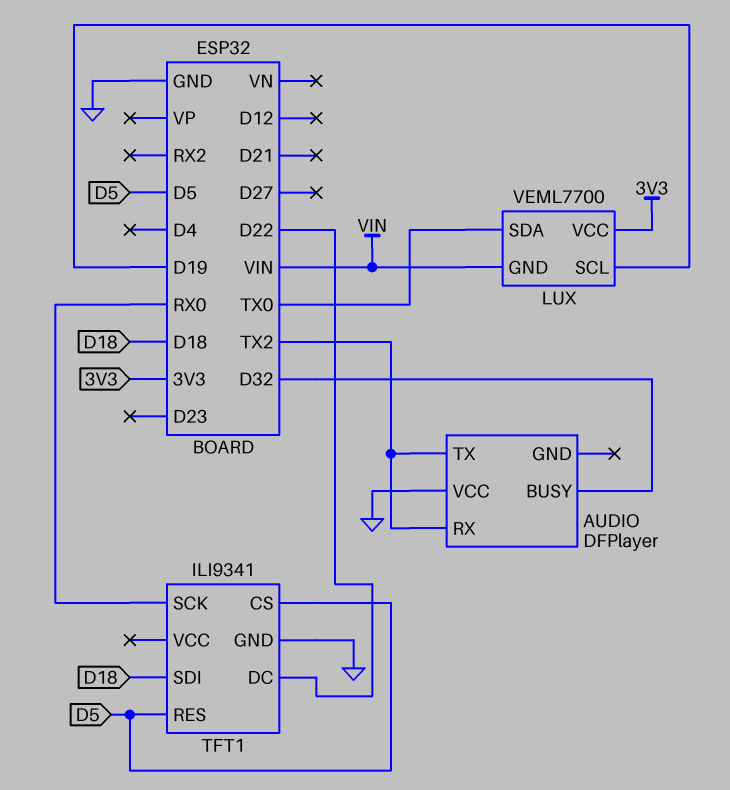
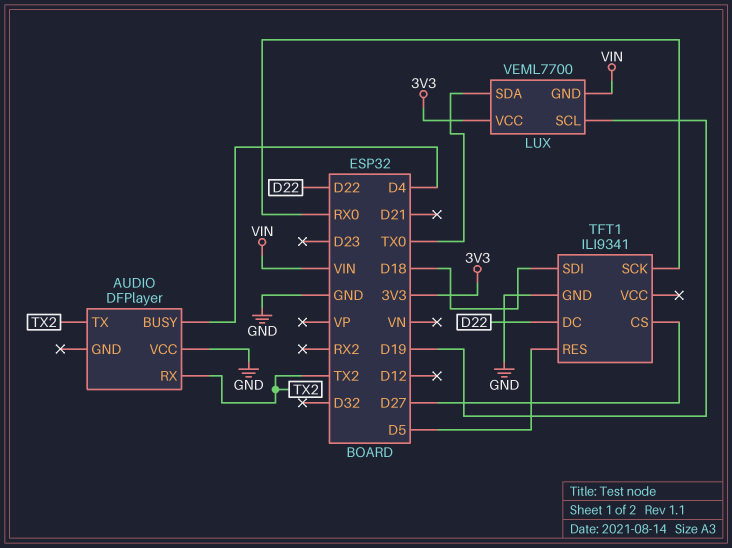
AUDIO pin BUSY: D32 -> D4
TFT1 pin CS: D5 -> D27

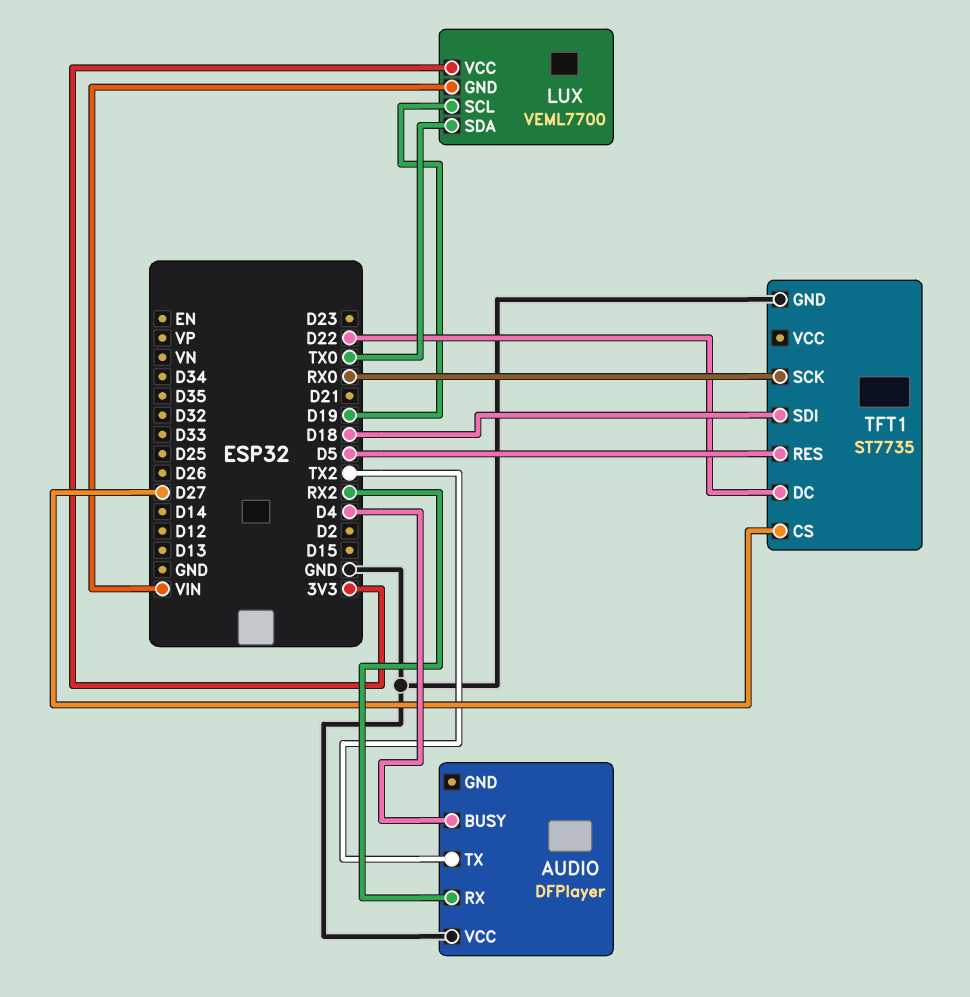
AUDIO pin RX: TX2 -> RX2
TFT1: ILI9341 -> ST7735

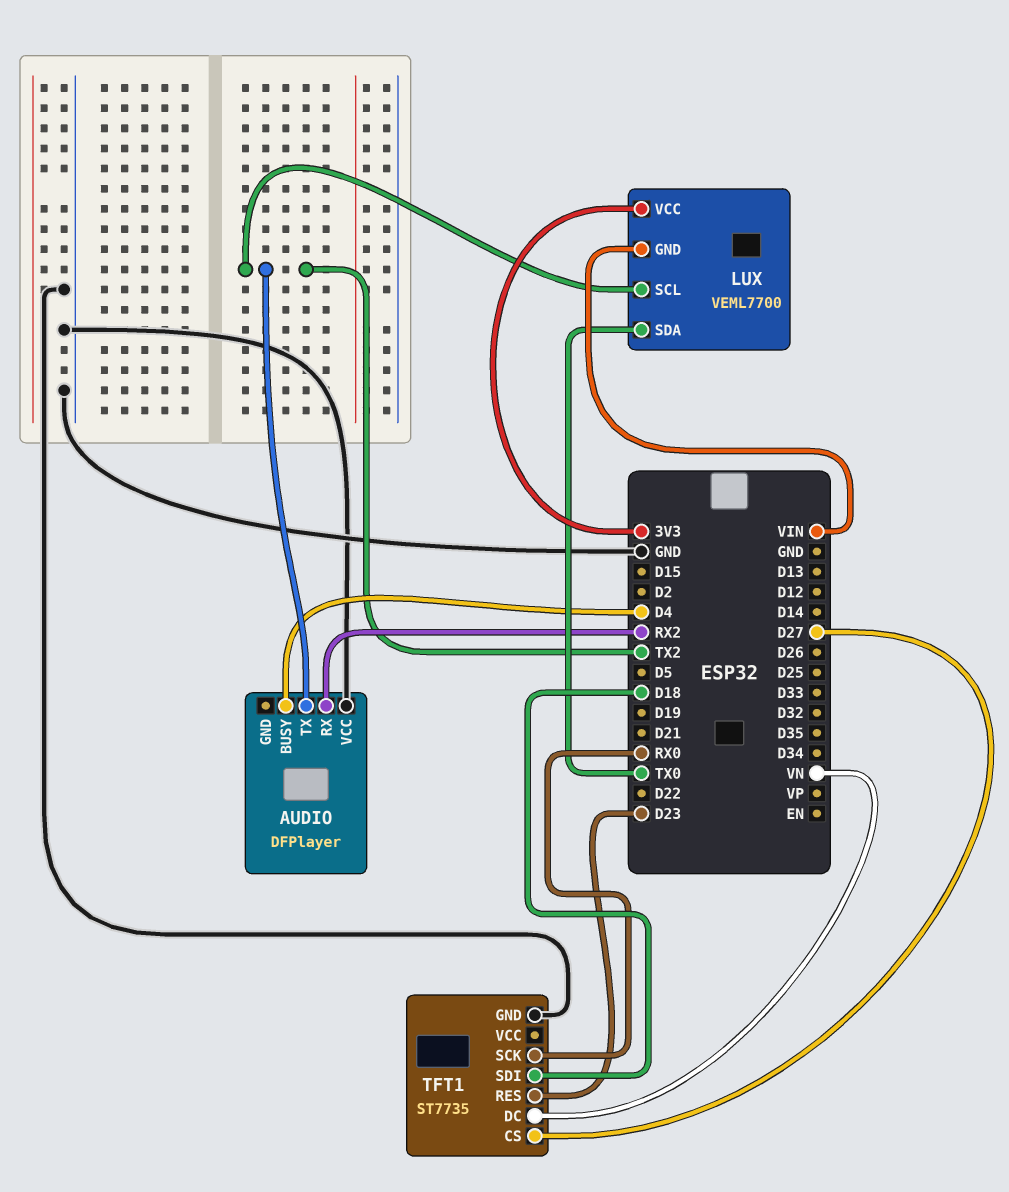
LUX pin SCL: D19 -> TX2
TFT1 pin DC: D22 -> VN
TFT1 pin RES: D5 -> D23

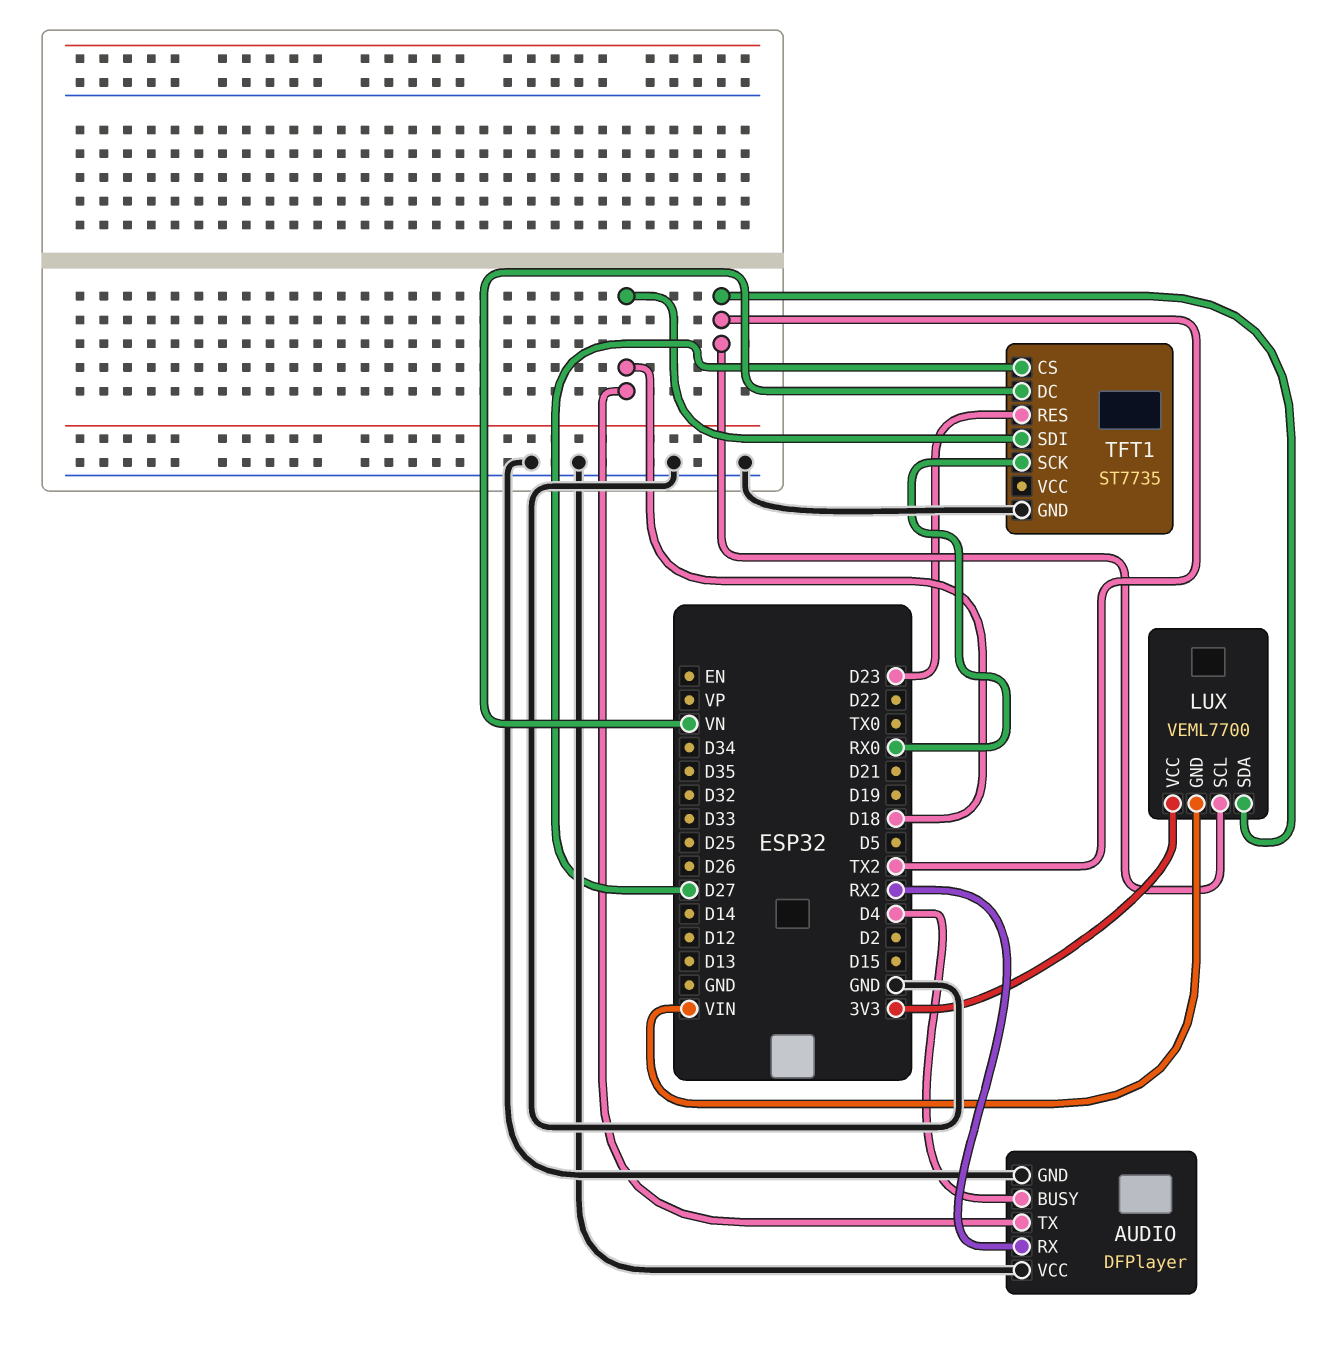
AUDIO pin GND: none -> GND
AUDIO pin TX: TX2 -> D18
LUX pin SDA: TX0 -> TX2

